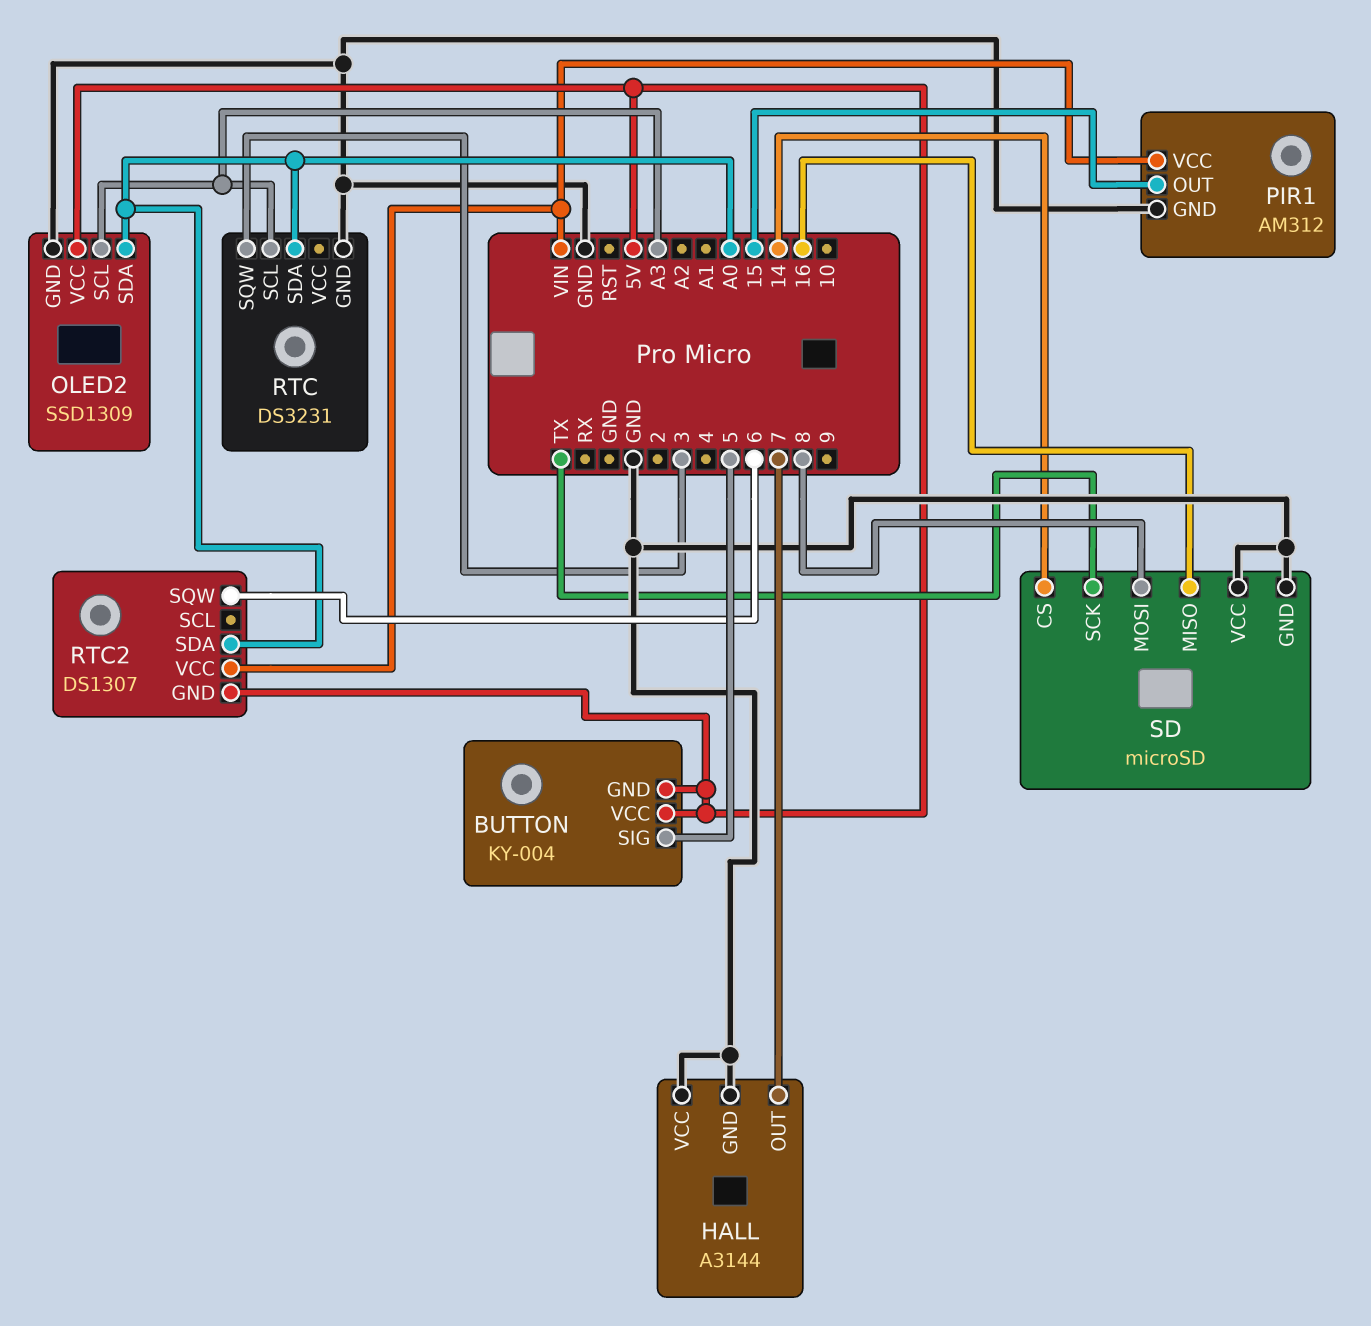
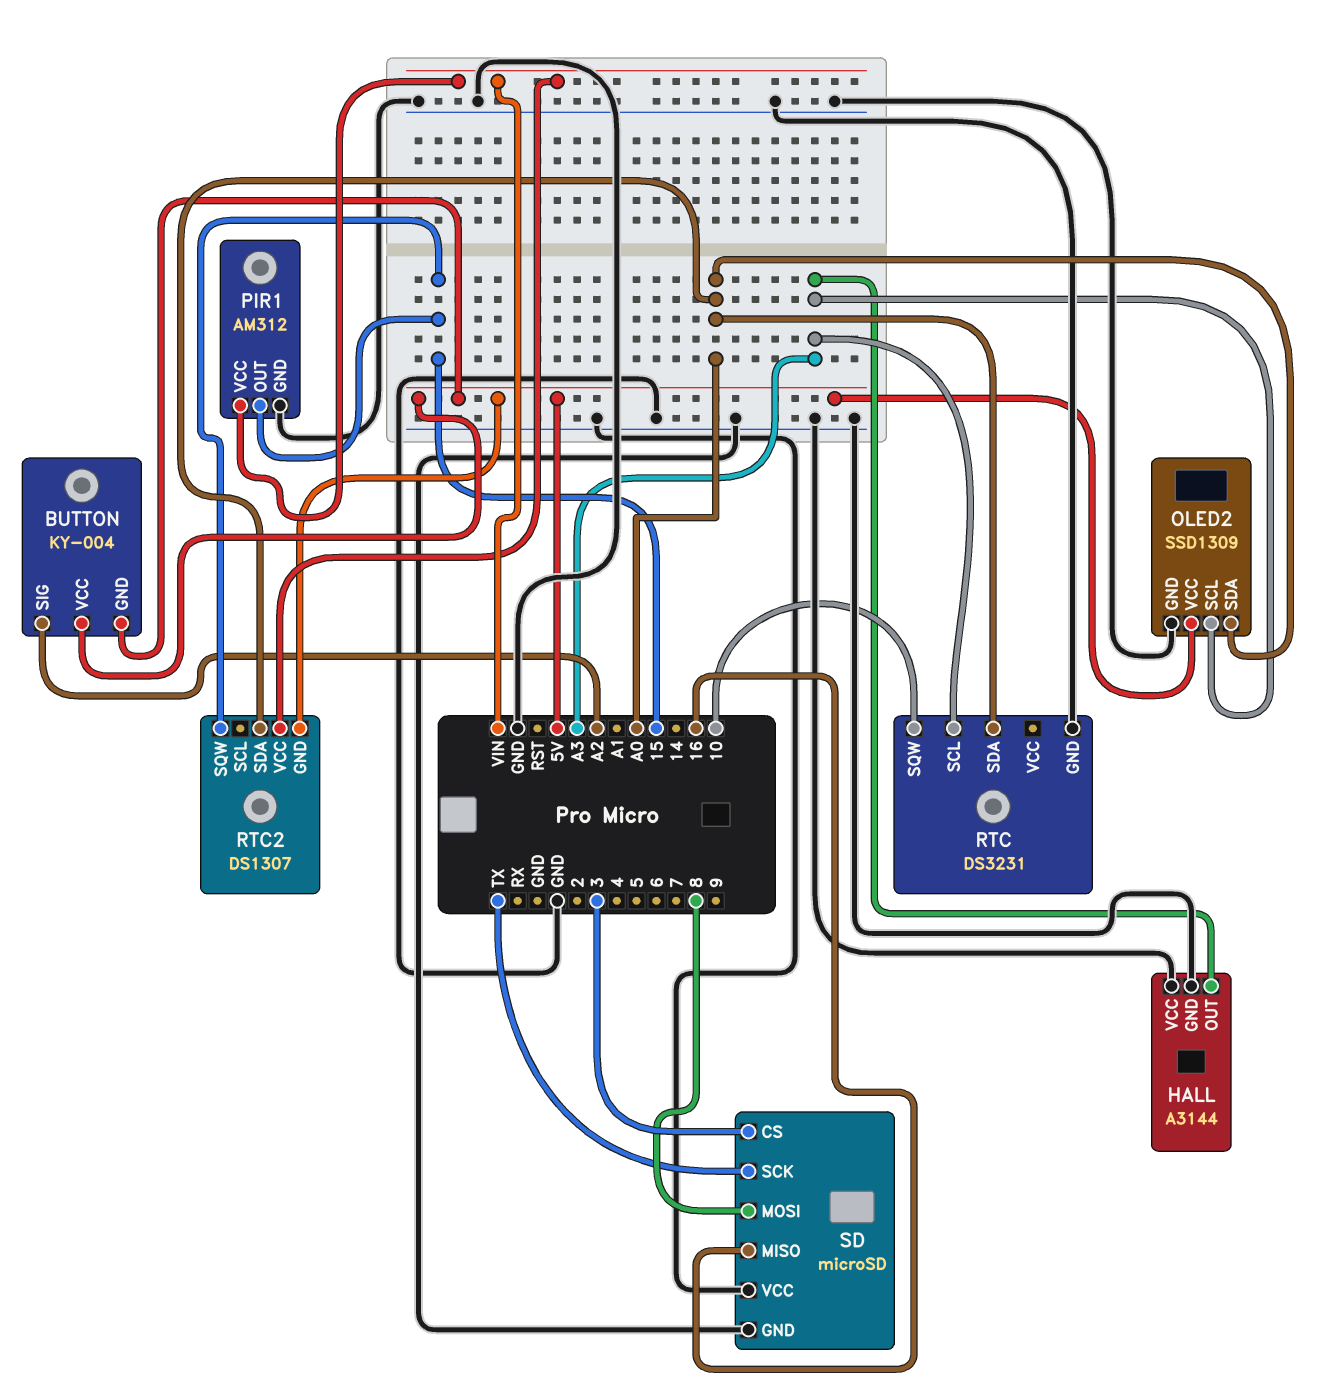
BUTTON pin SIG: 5 -> A2
HALL pin OUT: 7 -> A3
RTC pin SQW: 3 -> 10
RTC2 pin SQW: 6 -> 15
SD pin CS: 14 -> 3

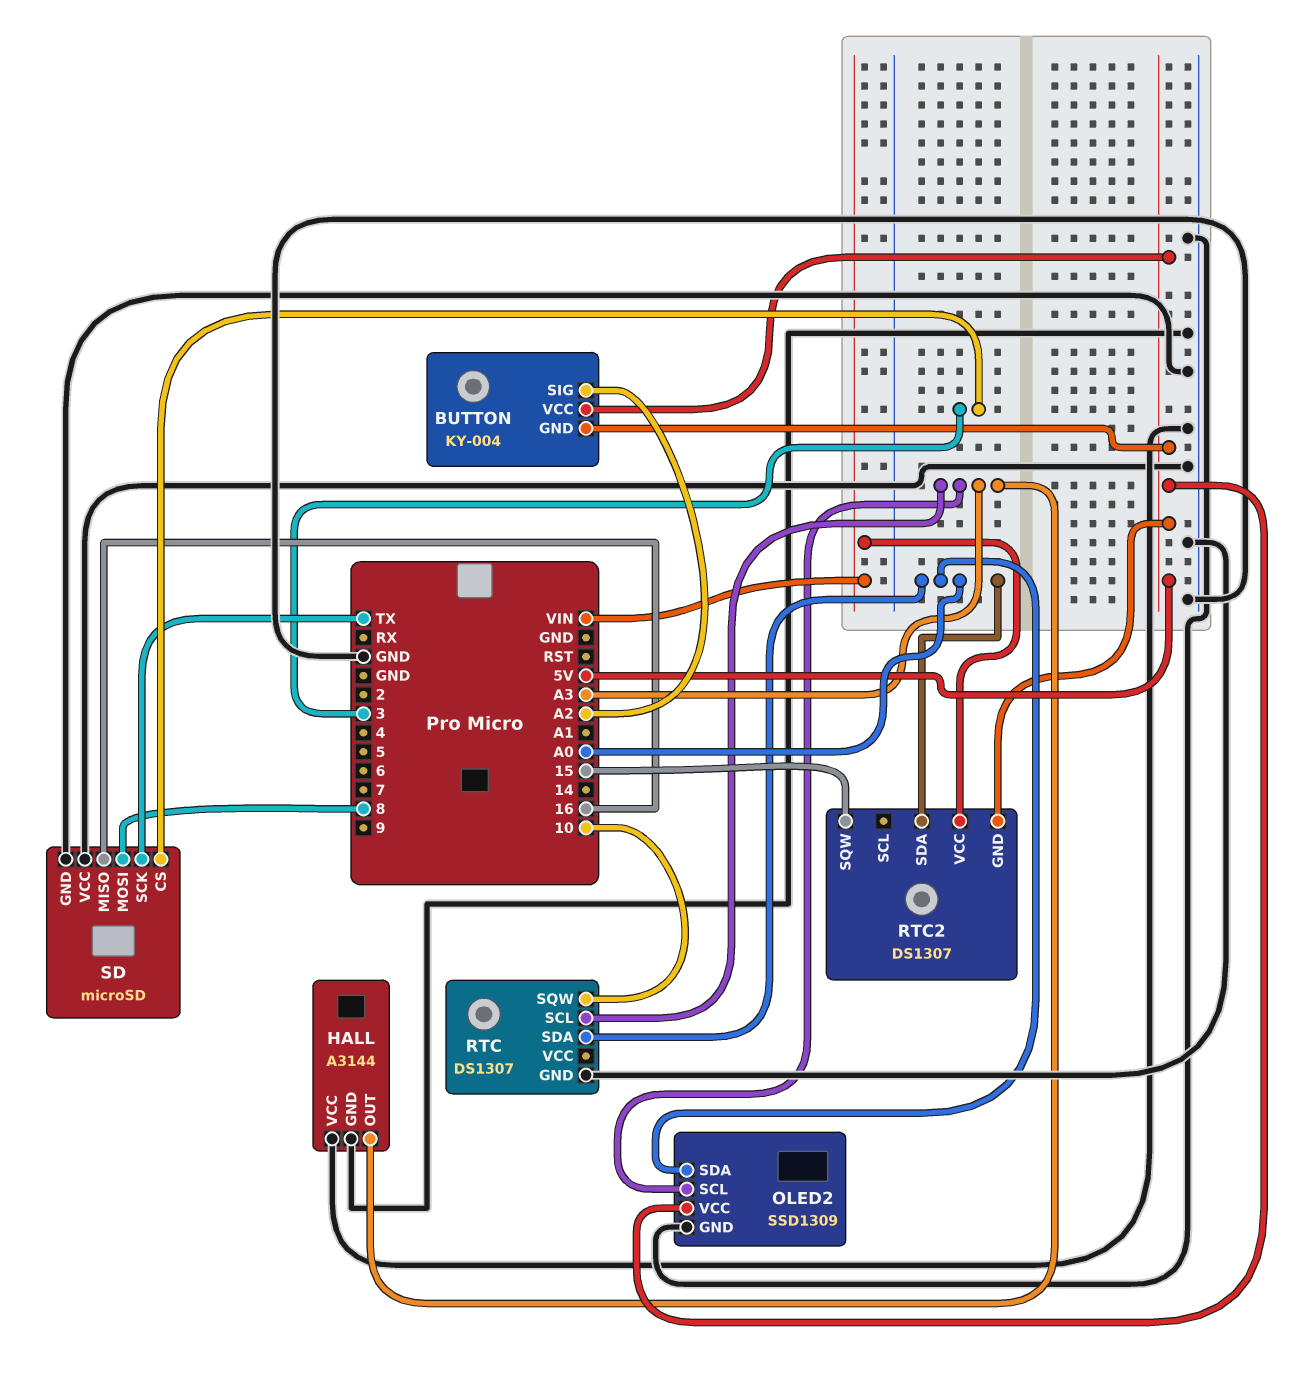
PIR1: AM312 -> none
PIR1 pin GND: GND -> none
PIR1 pin OUT: 15 -> none
PIR1 pin VCC: VIN -> none
RTC: DS3231 -> DS1307

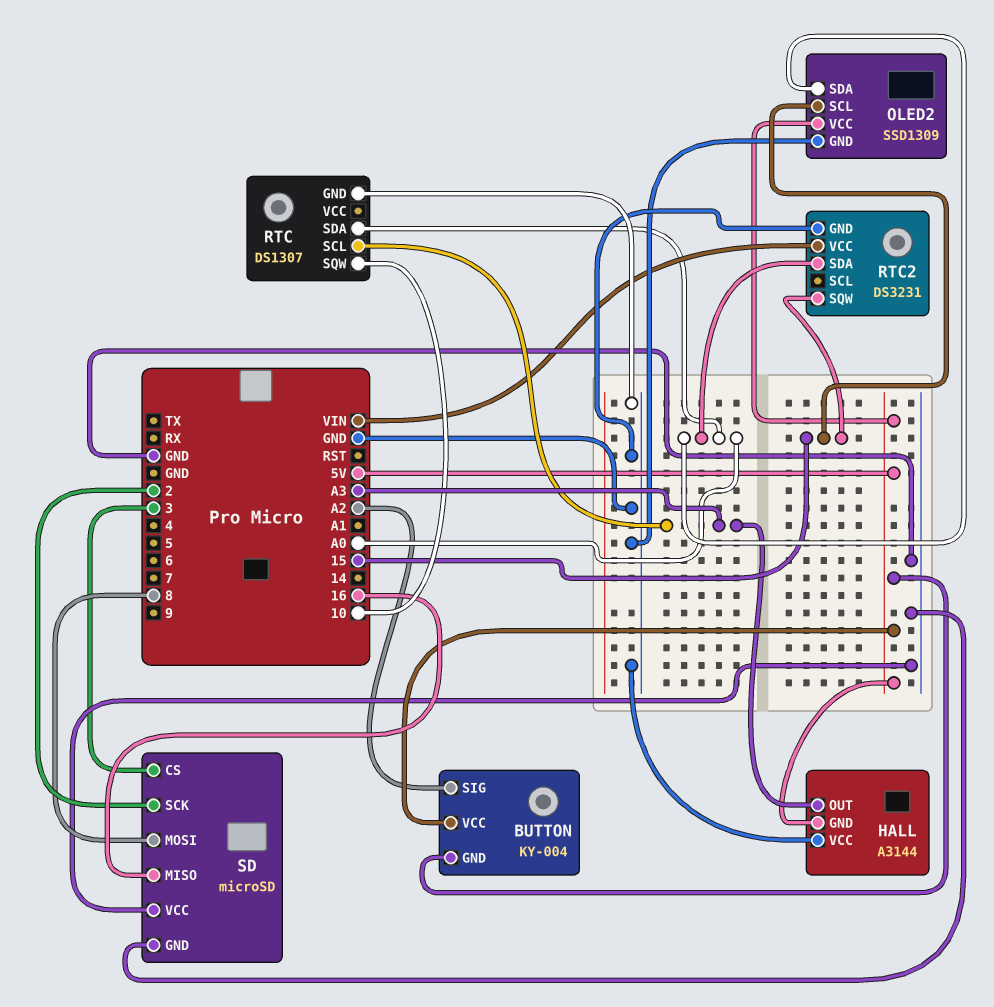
HALL pin GND: GND -> 5V
OLED2 pin SCL: A3 -> 15
RTC2: DS1307 -> DS3231
RTC2 pin GND: 5V -> GND
SD pin SCK: TX -> 2

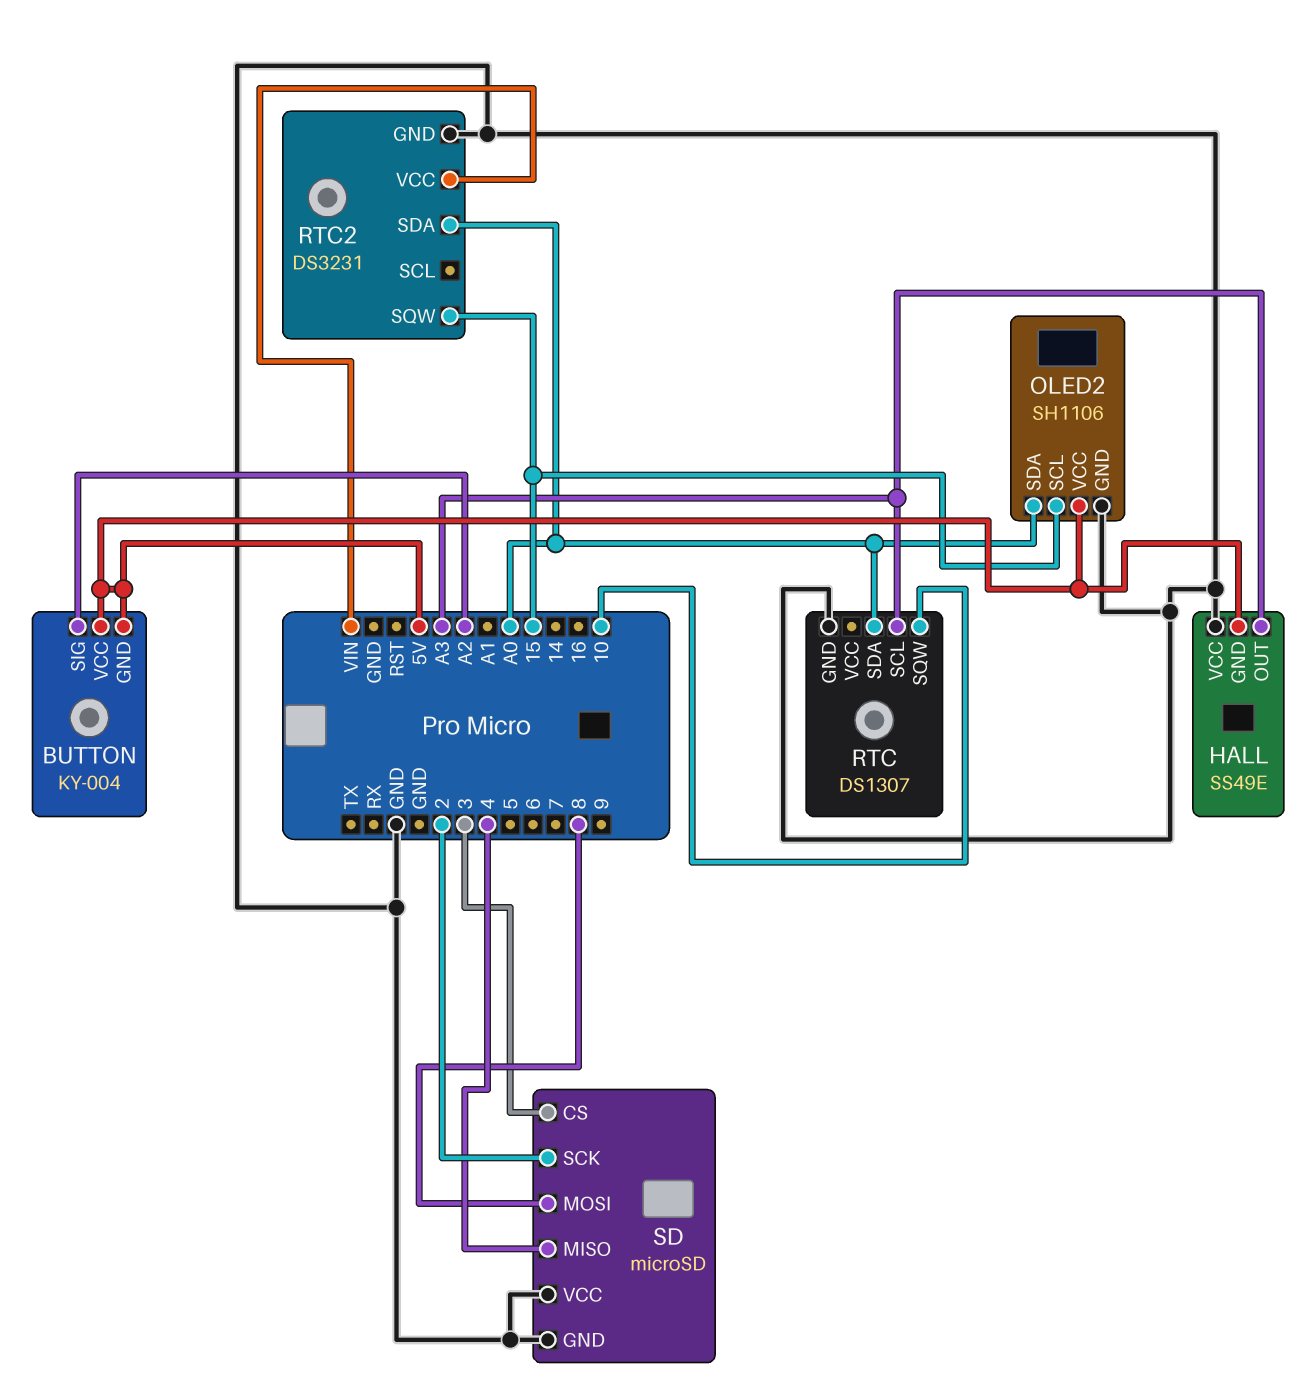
HALL: A3144 -> SS49E
OLED2: SSD1309 -> SH1106
SD pin MISO: 16 -> 4

